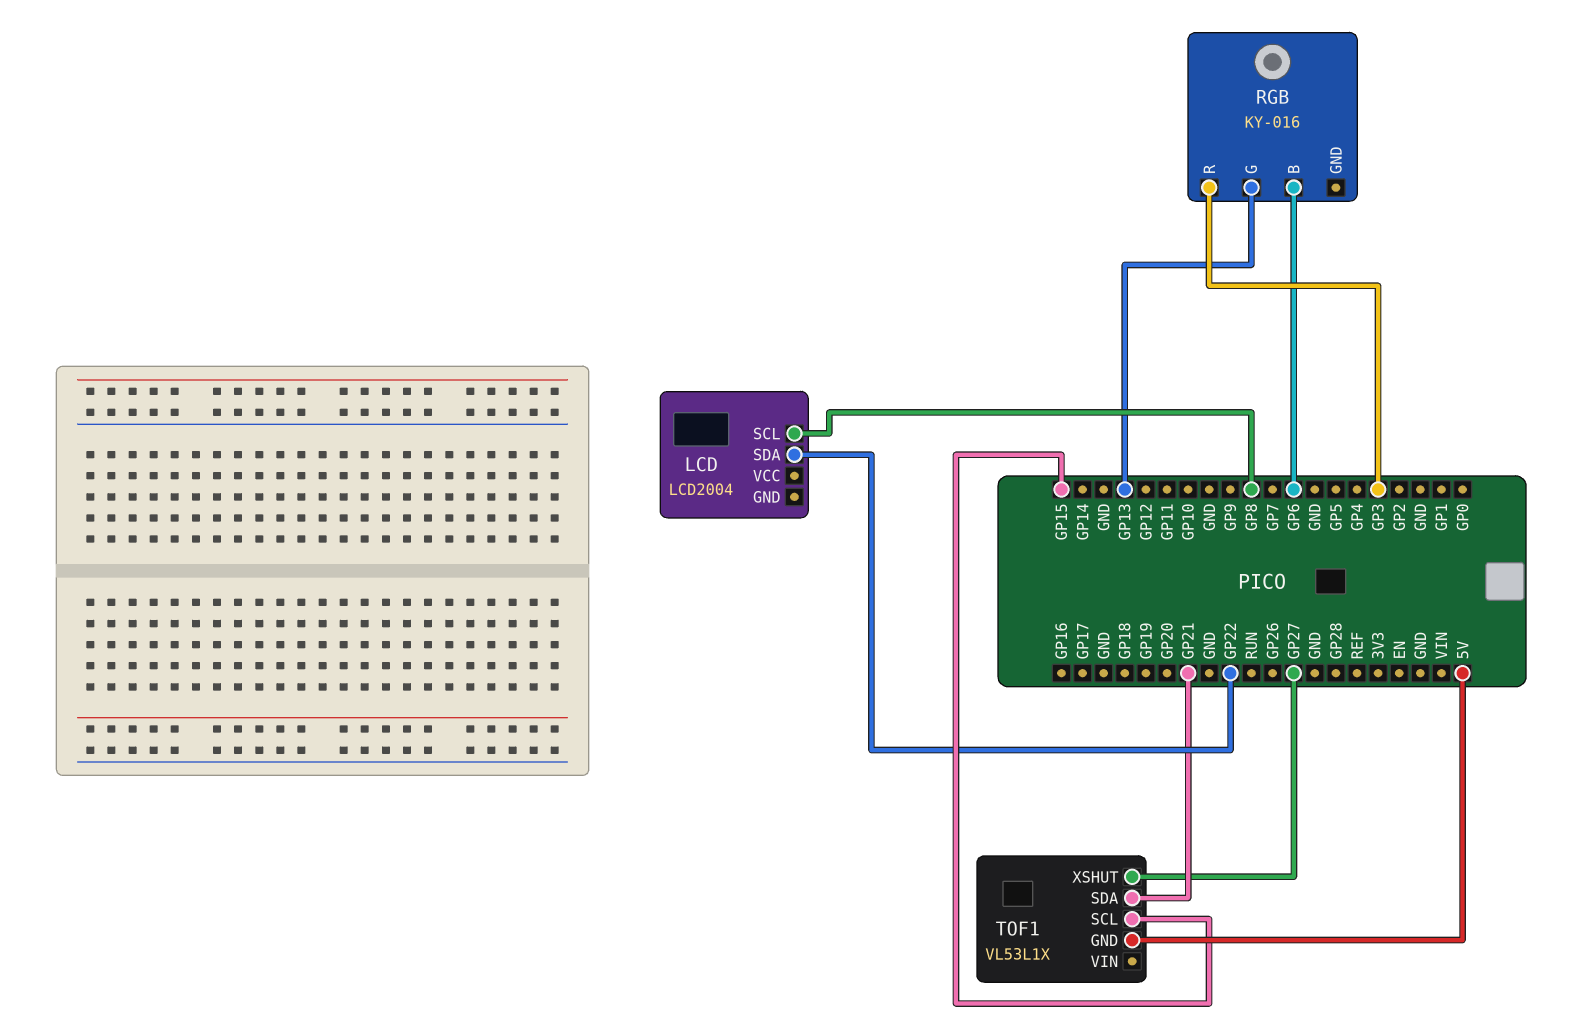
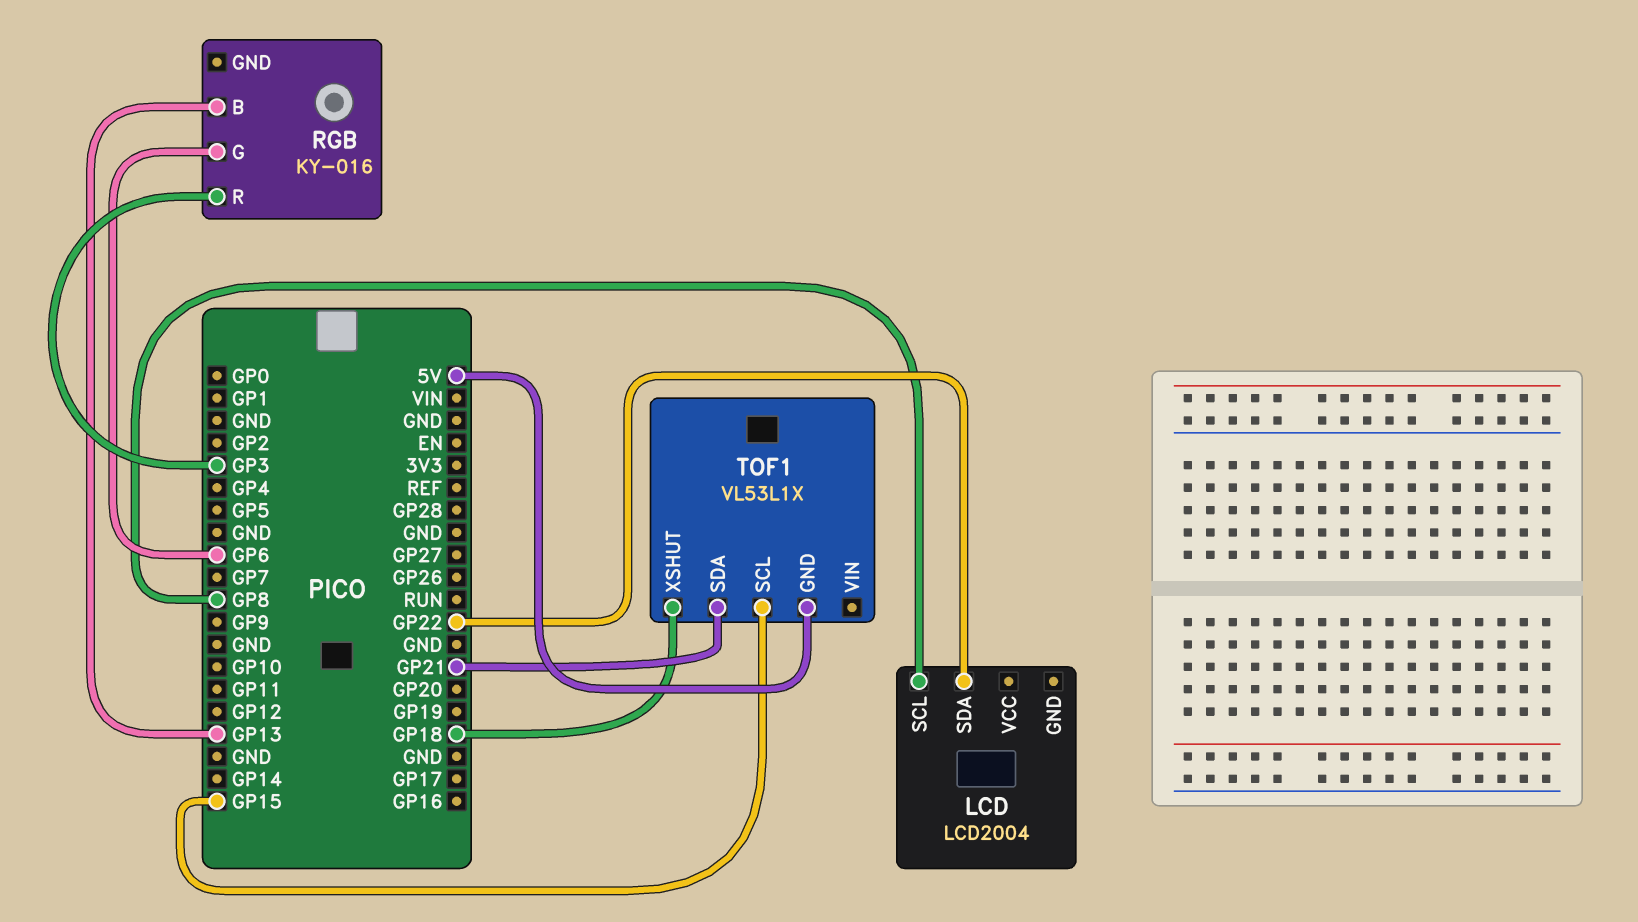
RGB pin B: GP6 -> GP13
RGB pin G: GP13 -> GP6
TOF1 pin XSHUT: GP27 -> GP18

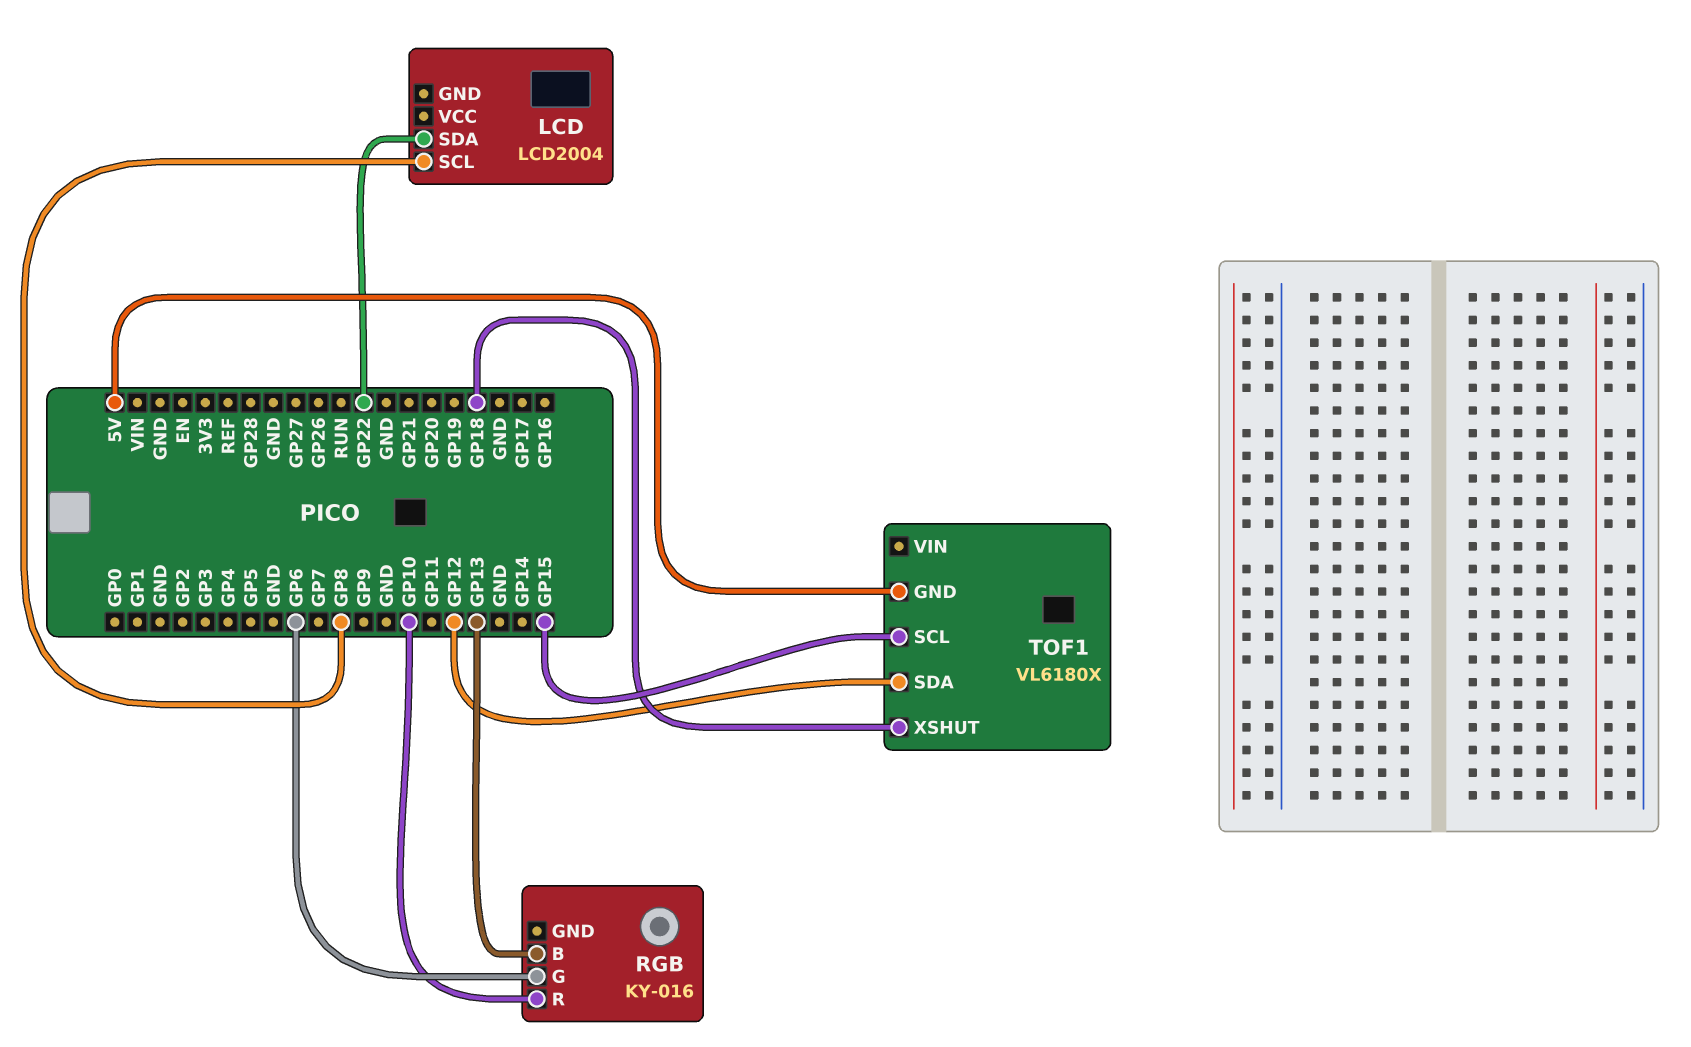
RGB pin R: GP3 -> GP10
TOF1: VL53L1X -> VL6180X
TOF1 pin SDA: GP21 -> GP12

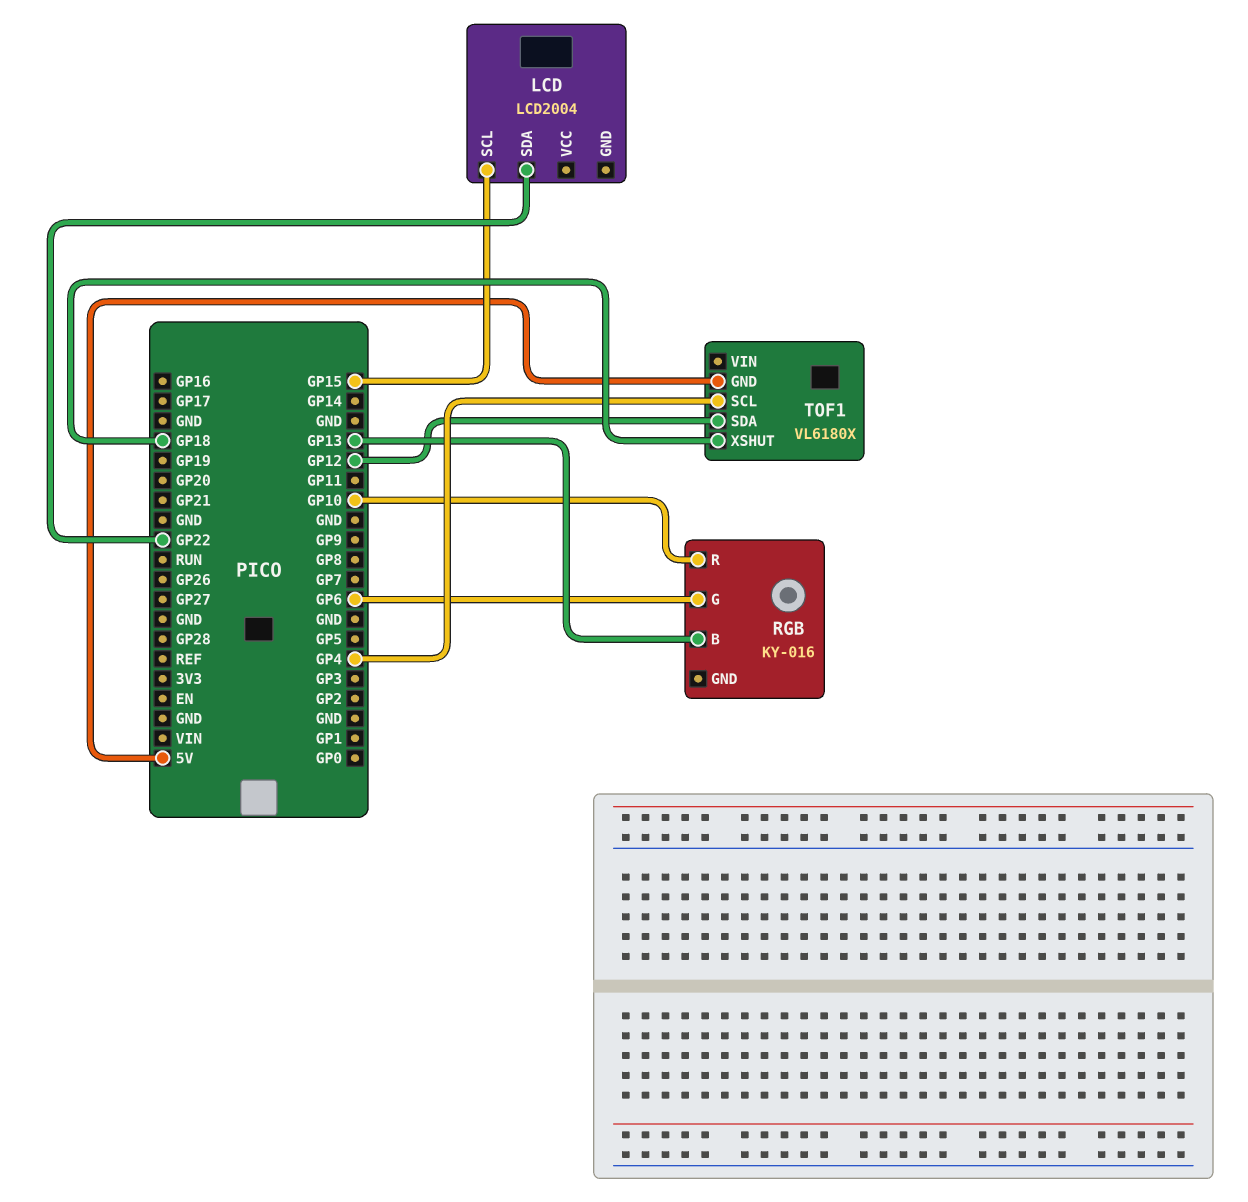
LCD pin SCL: GP8 -> GP15
TOF1 pin SCL: GP15 -> GP4

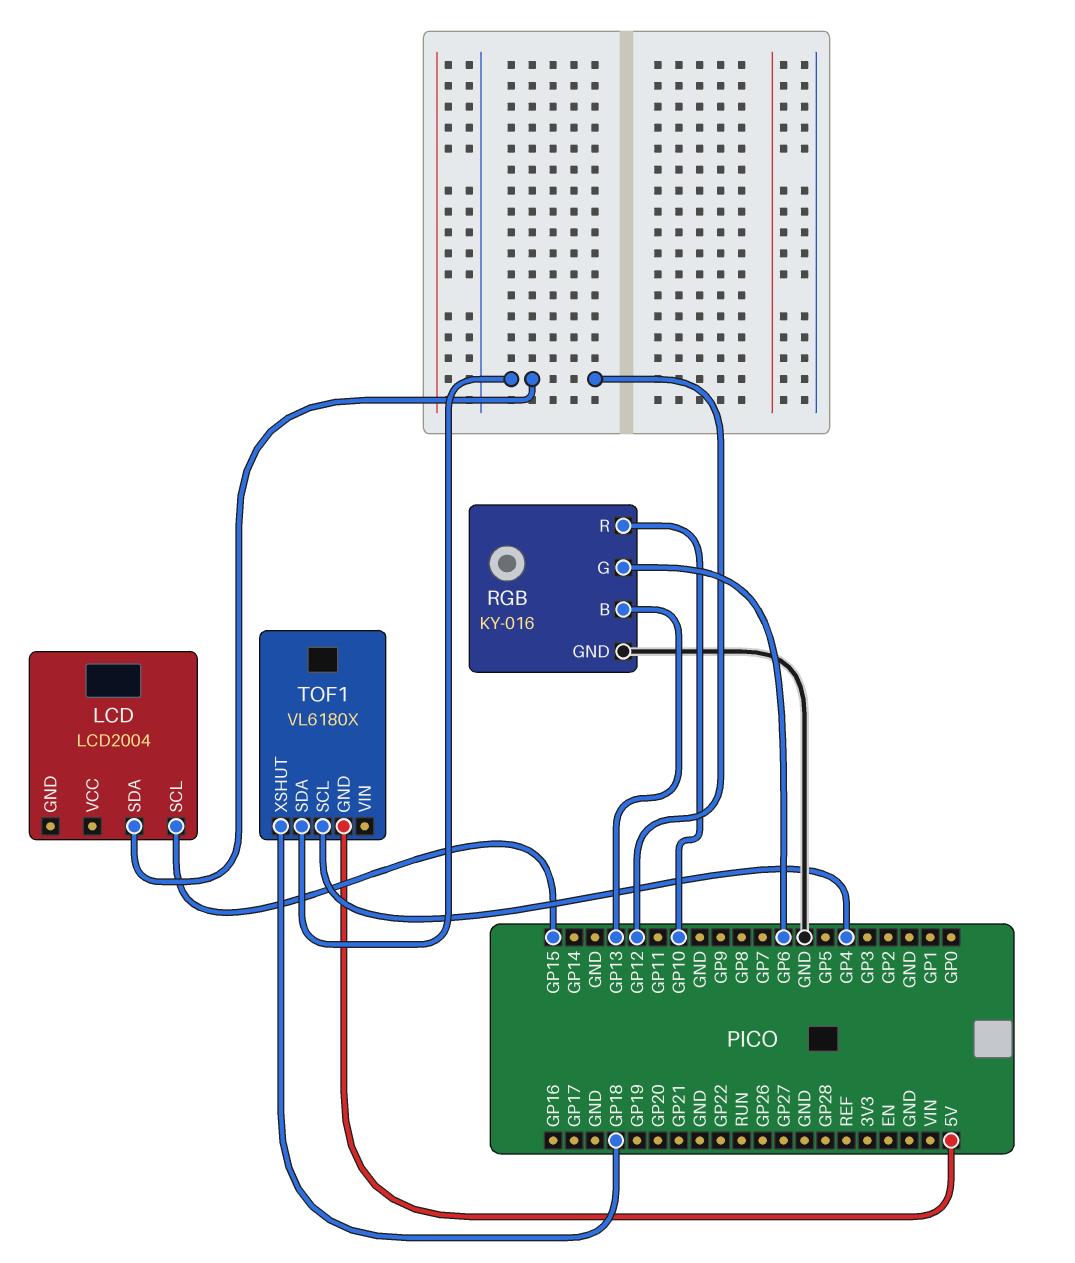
LCD pin SDA: GP22 -> GP12
RGB pin GND: none -> GND

